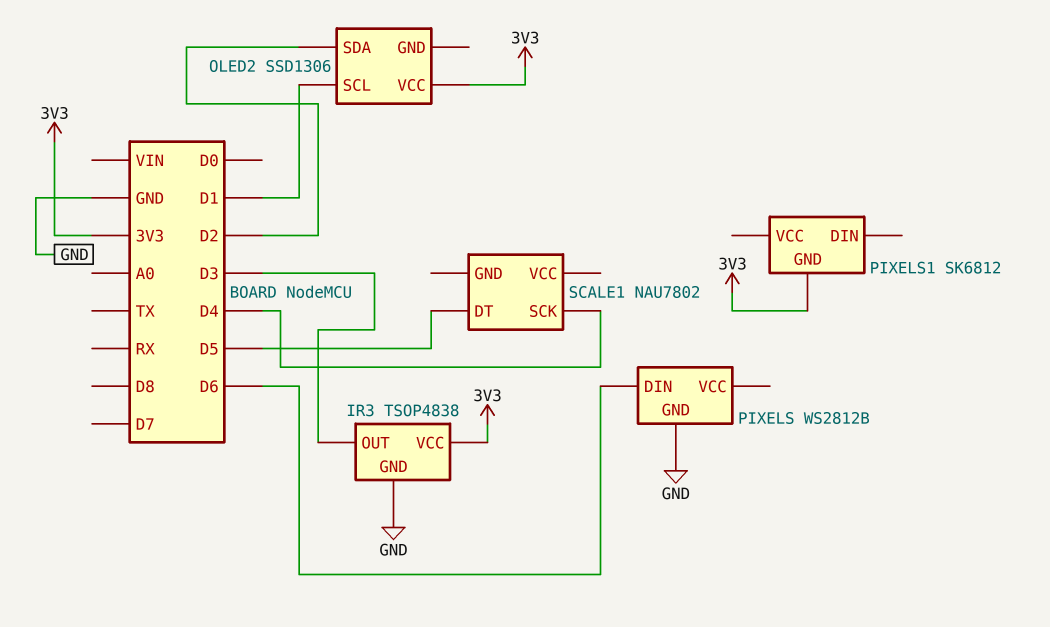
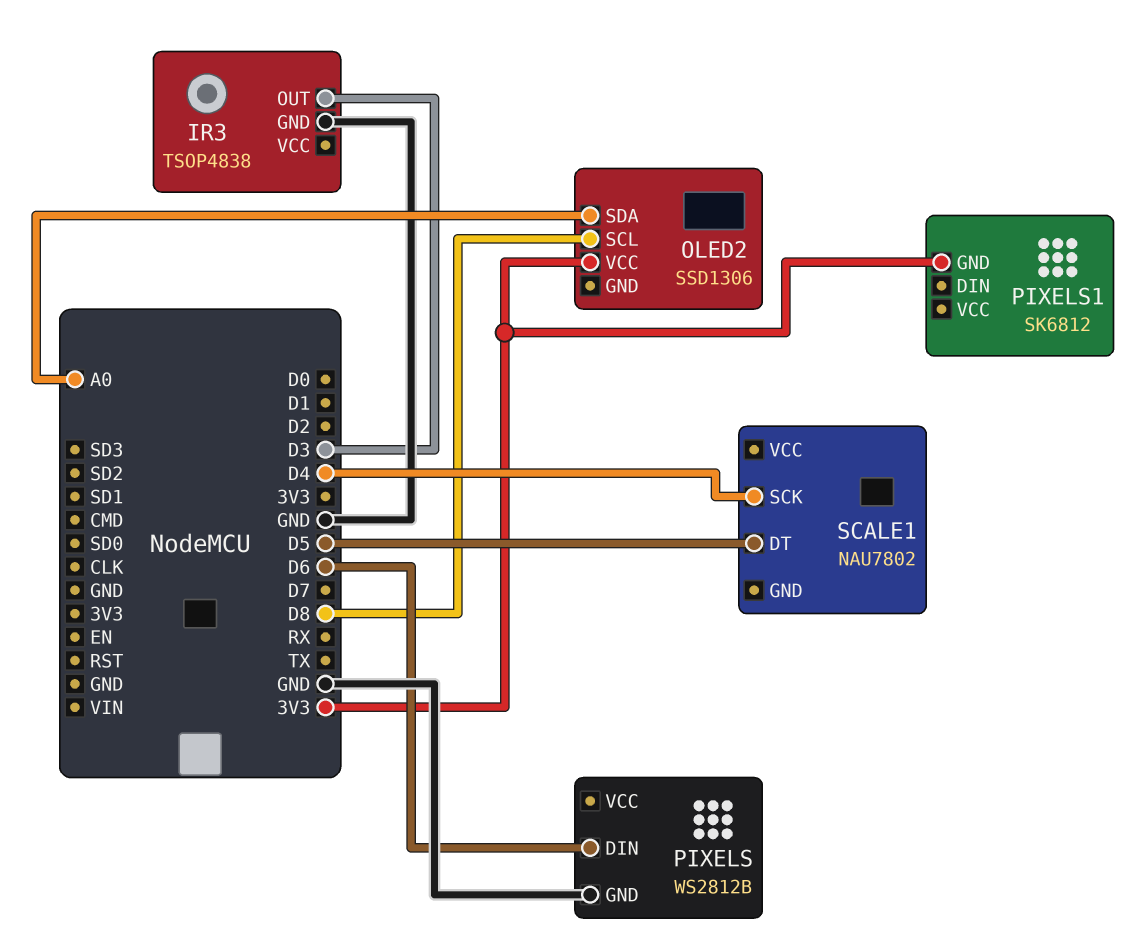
IR3 pin VCC: 3V3 -> none
OLED2 pin SCL: D1 -> D8
OLED2 pin SDA: D2 -> A0

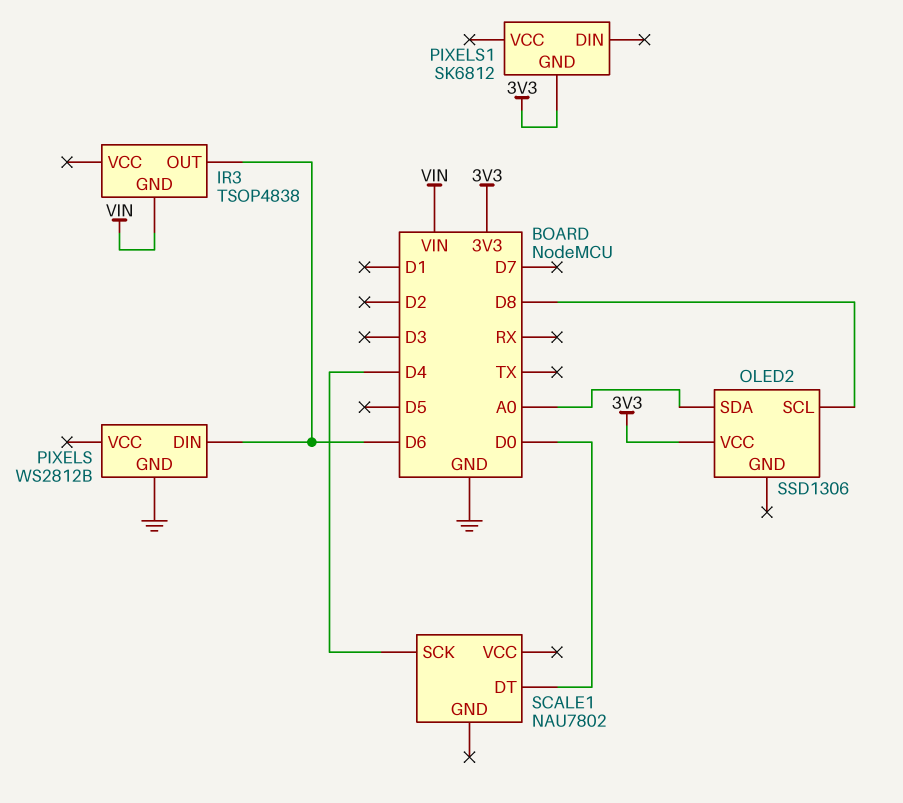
IR3 pin GND: GND -> VIN
IR3 pin OUT: D3 -> D6
SCALE1 pin DT: D5 -> D0

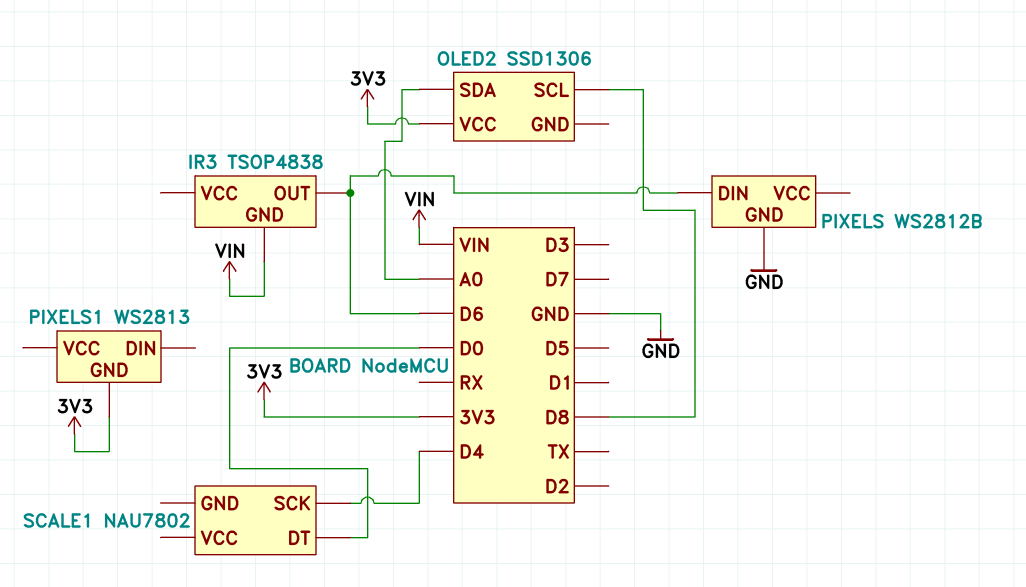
PIXELS1: SK6812 -> WS2813

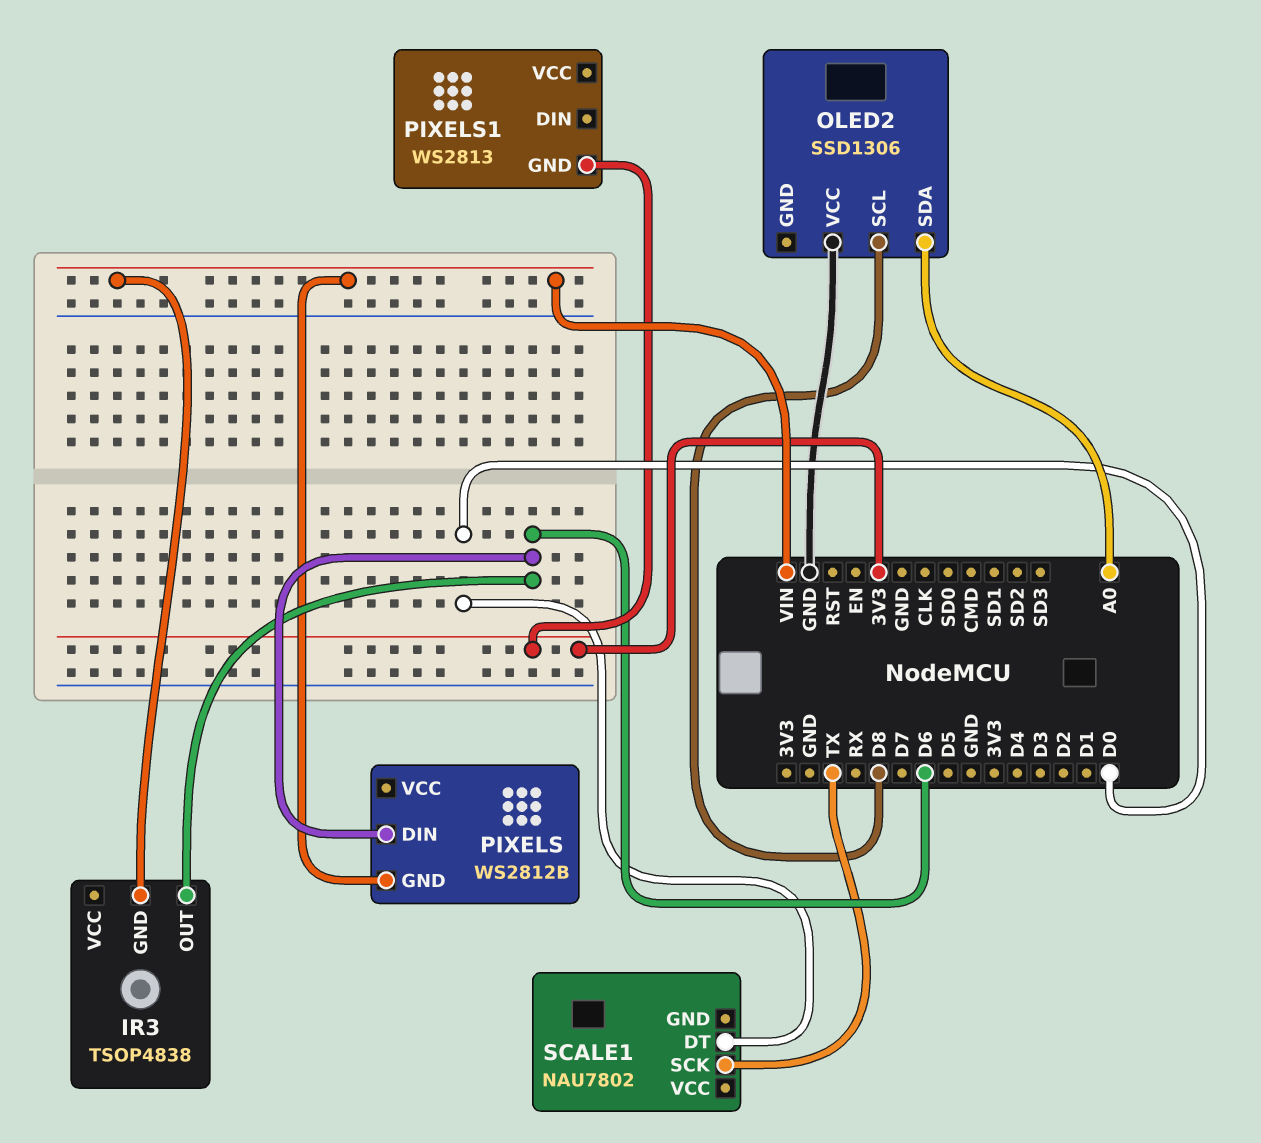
OLED2 pin VCC: 3V3 -> GND
PIXELS pin GND: GND -> VIN
SCALE1 pin SCK: D4 -> TX

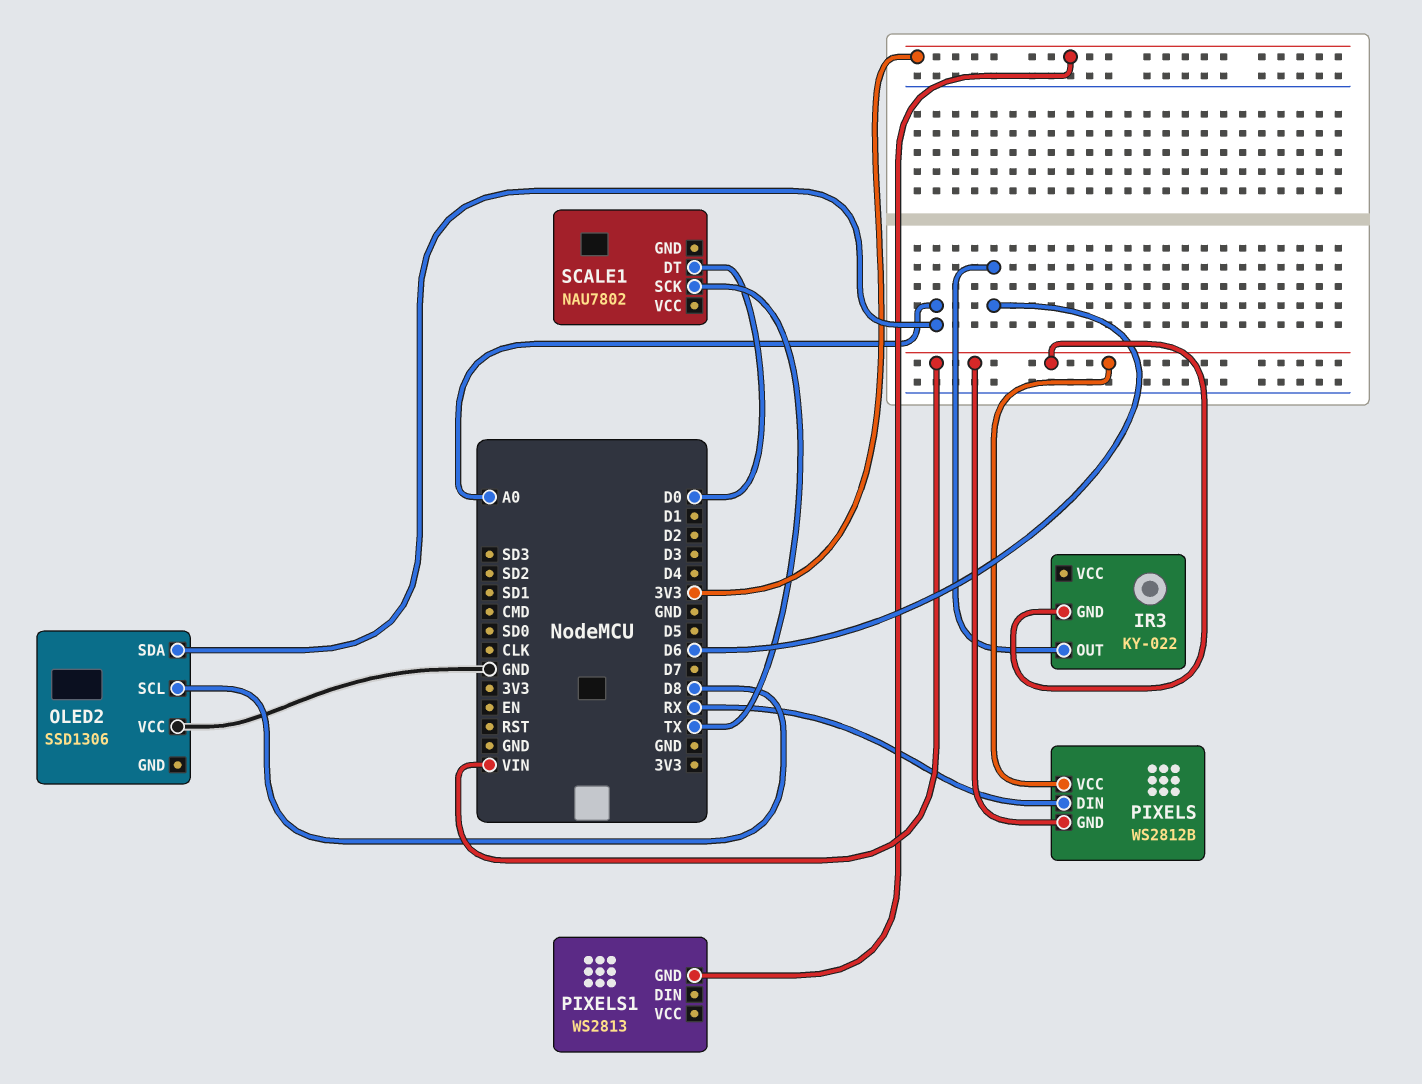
IR3: TSOP4838 -> KY-022
PIXELS pin DIN: D6 -> RX
PIXELS pin VCC: none -> VIN

